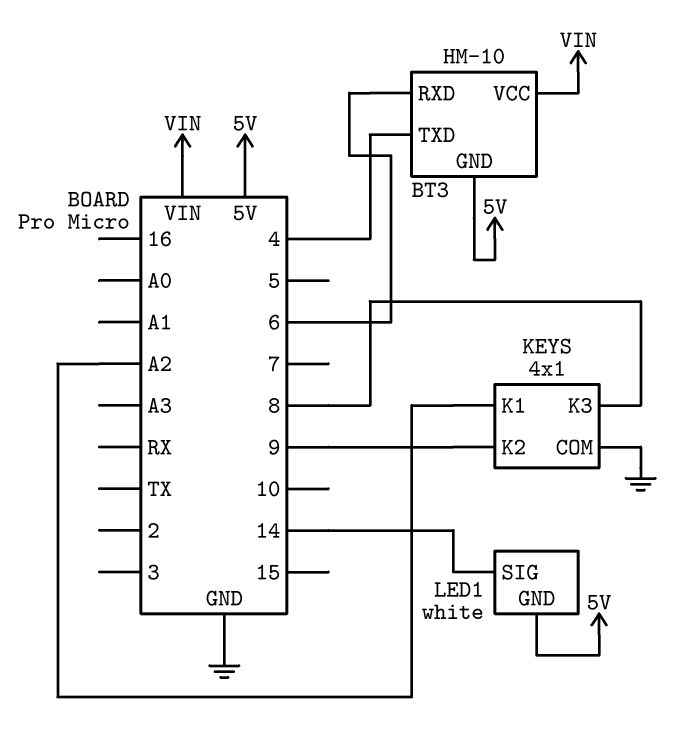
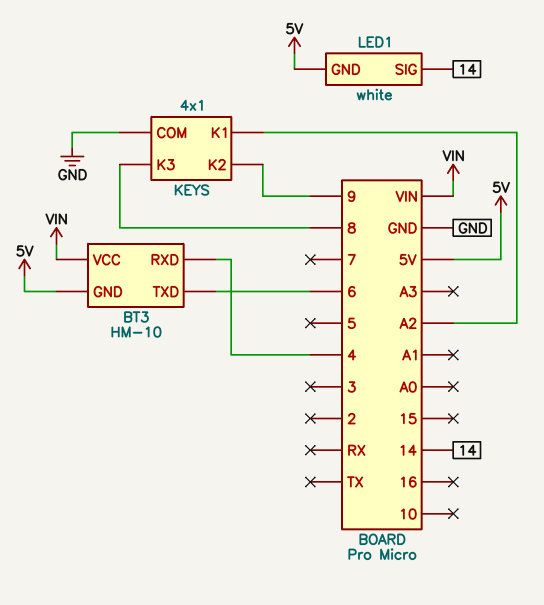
BT3 pin RXD: 6 -> 4
BT3 pin TXD: 4 -> 6

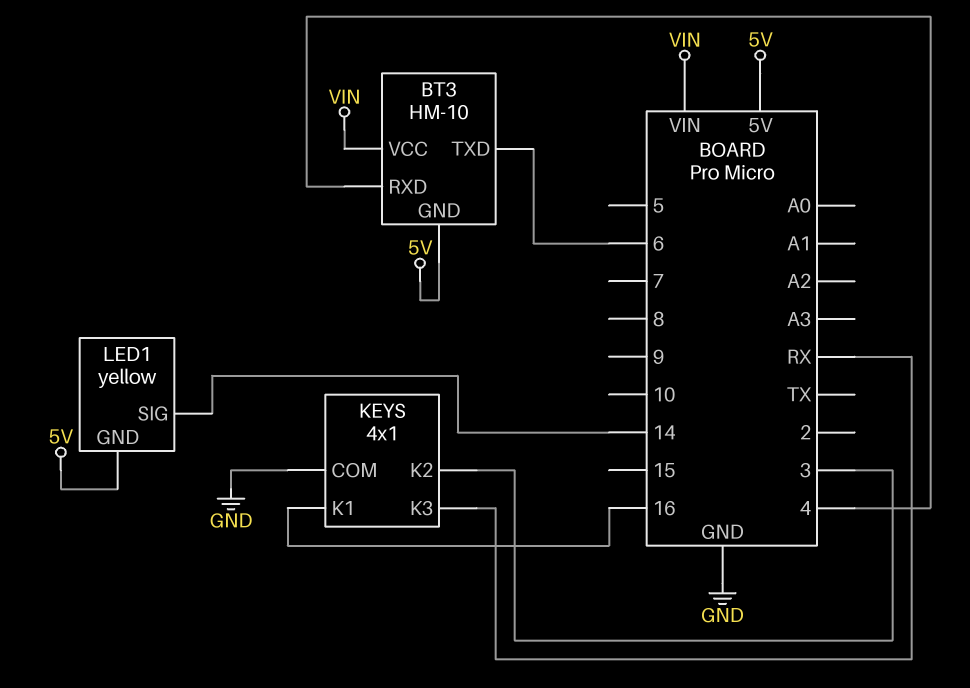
KEYS pin K1: A2 -> 16
KEYS pin K2: 9 -> 3
KEYS pin K3: 8 -> RX
LED1: white -> yellow

